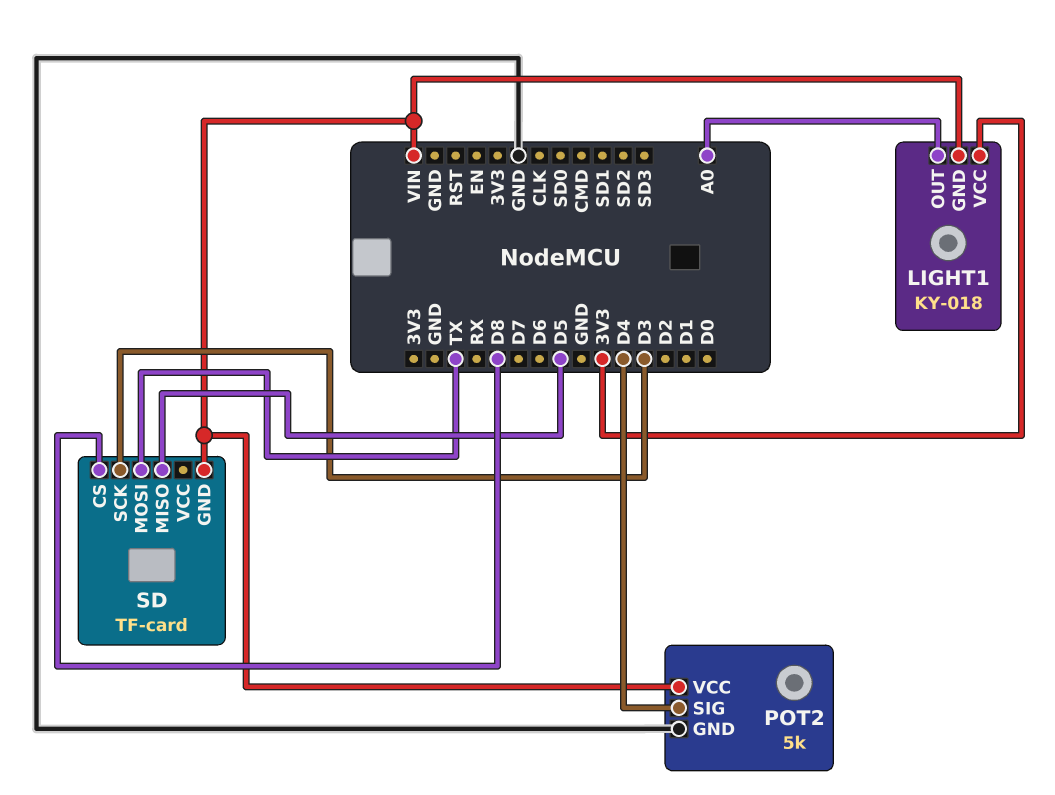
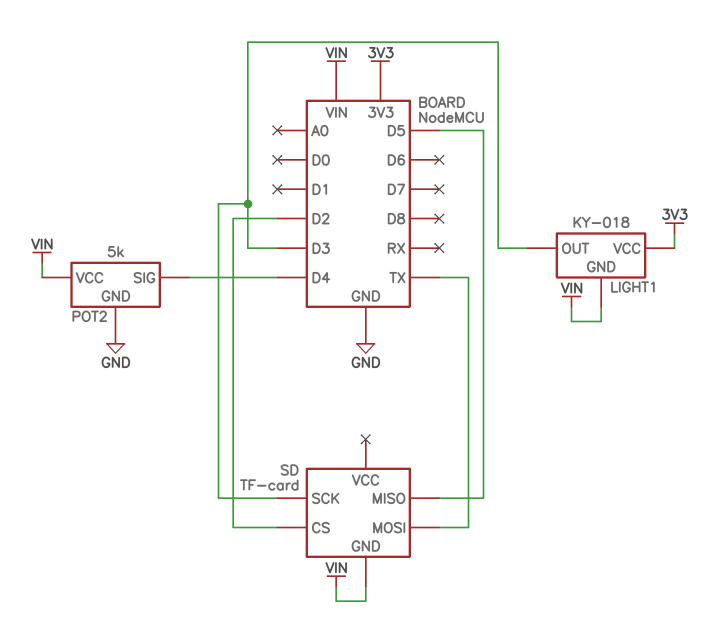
LIGHT1 pin OUT: A0 -> D3
SD pin CS: D8 -> D2

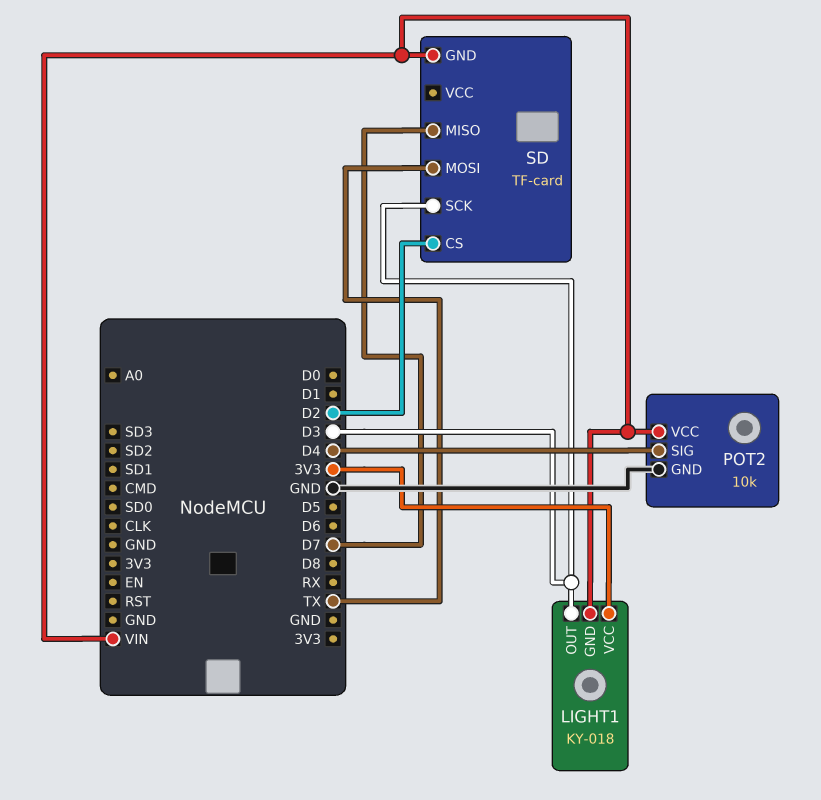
POT2: 5k -> 10k
SD pin MISO: D5 -> D7

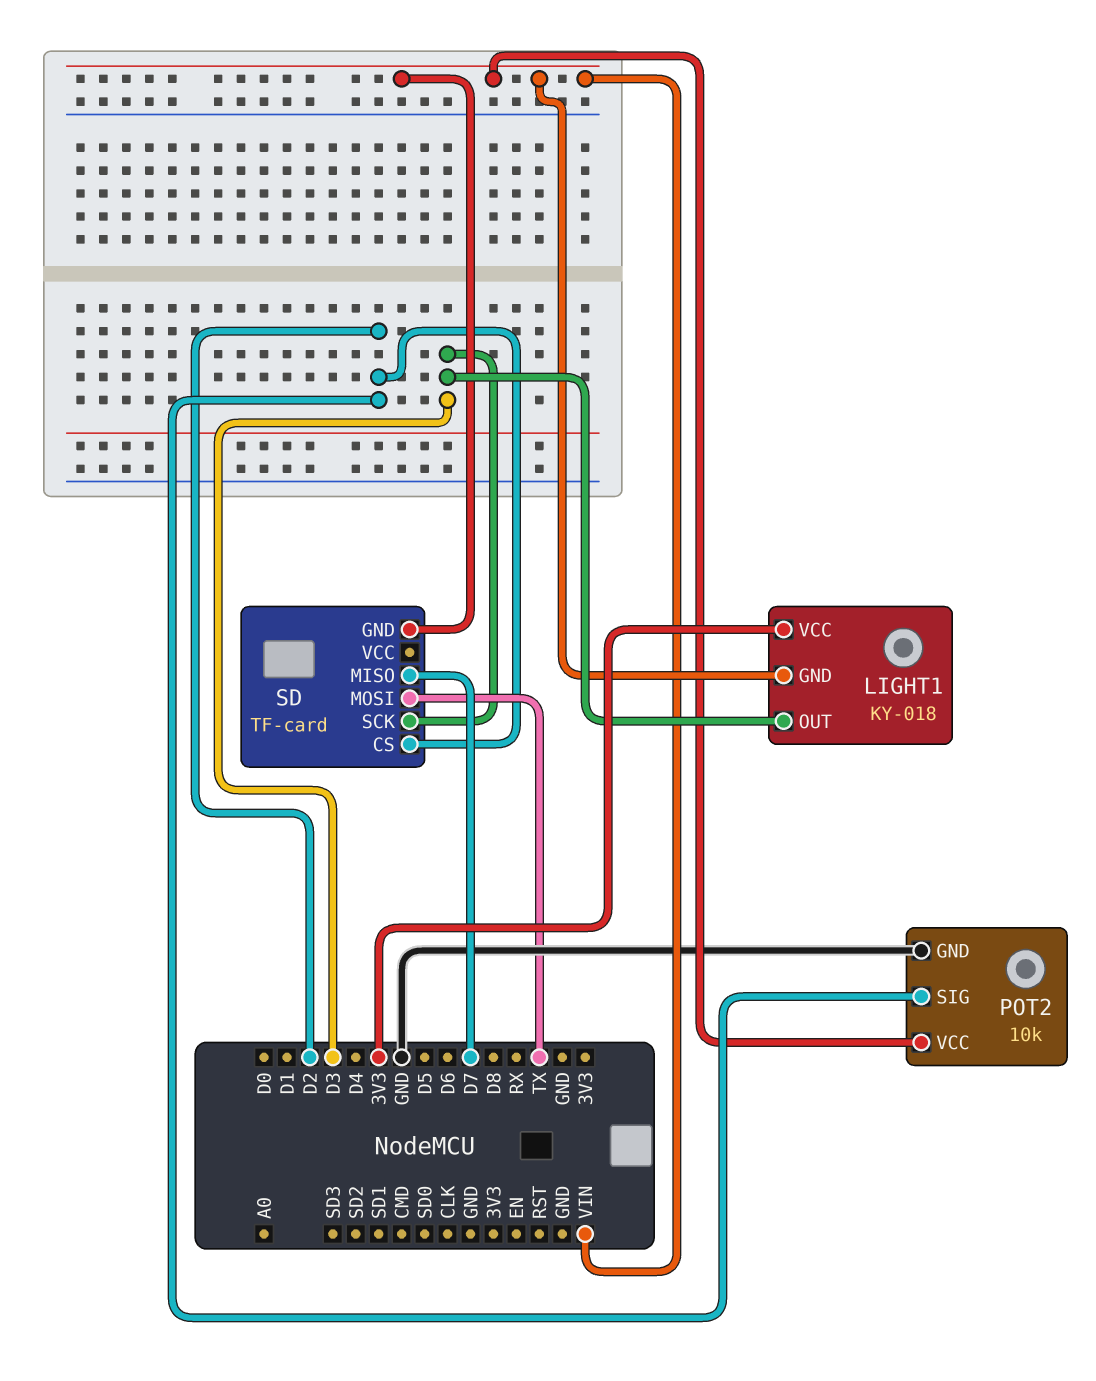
POT2 pin SIG: D4 -> D2

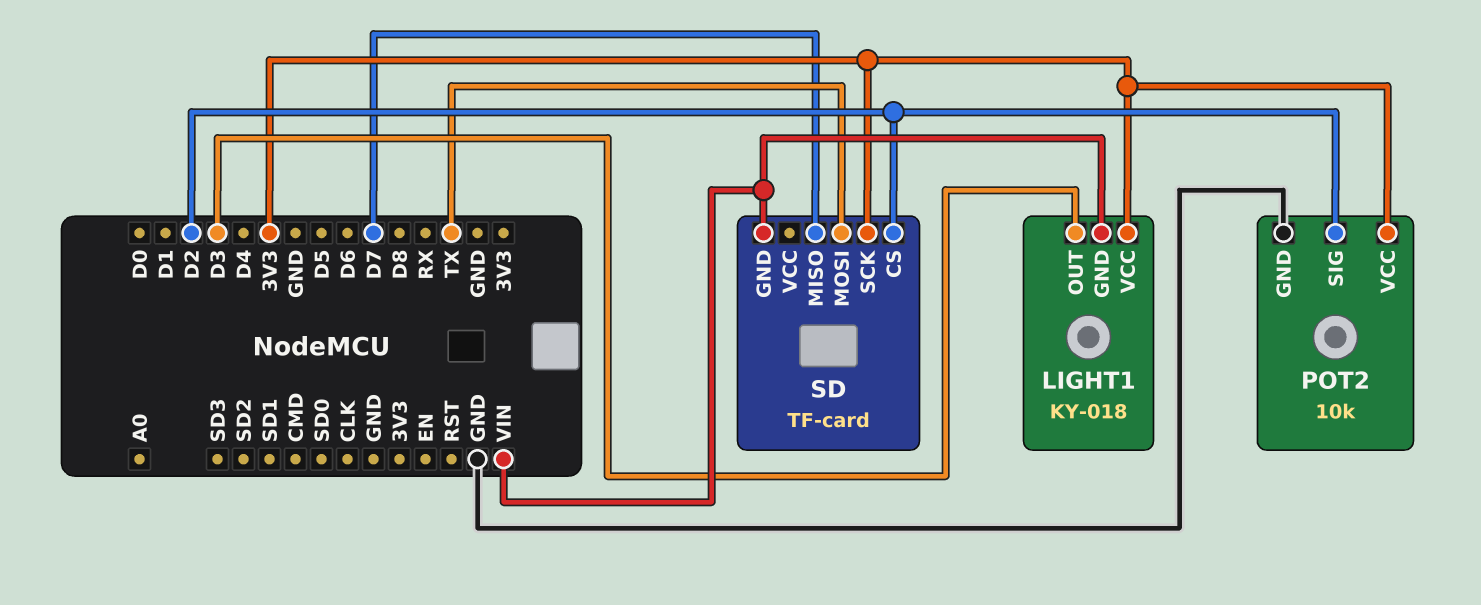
POT2 pin VCC: VIN -> 3V3
SD pin SCK: D3 -> 3V3

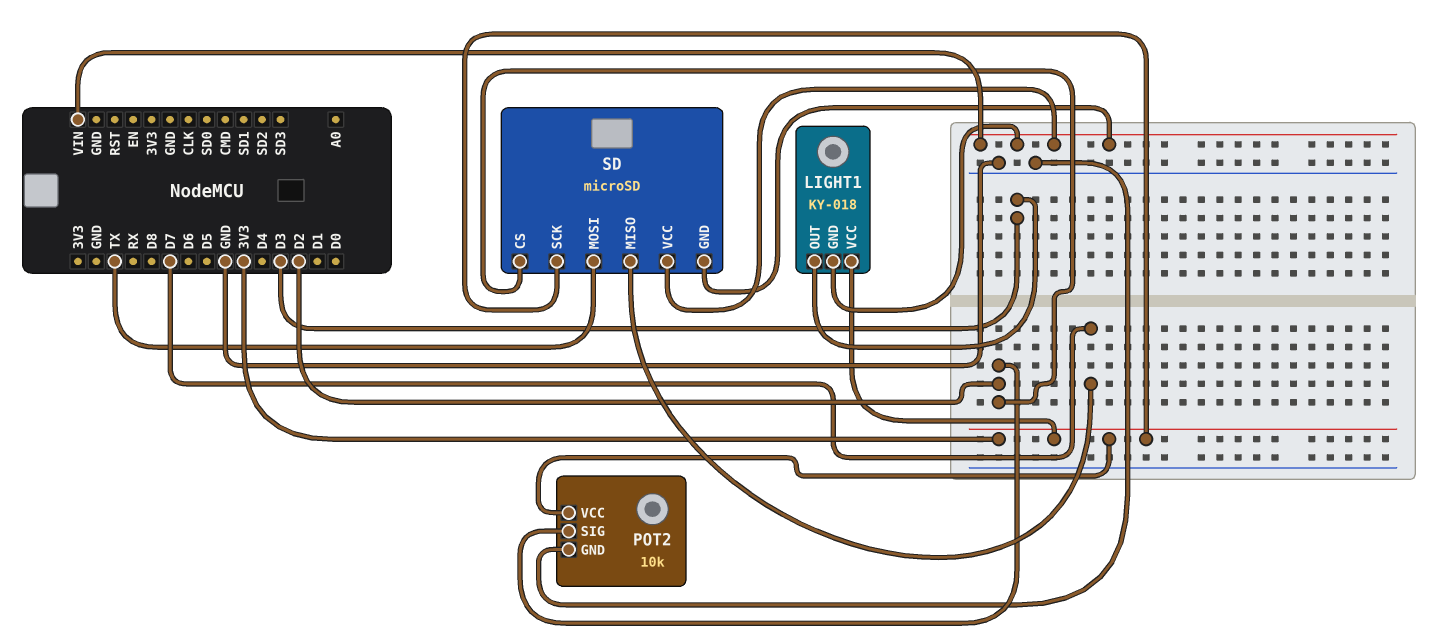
SD: TF-card -> microSD
SD pin VCC: none -> VIN

